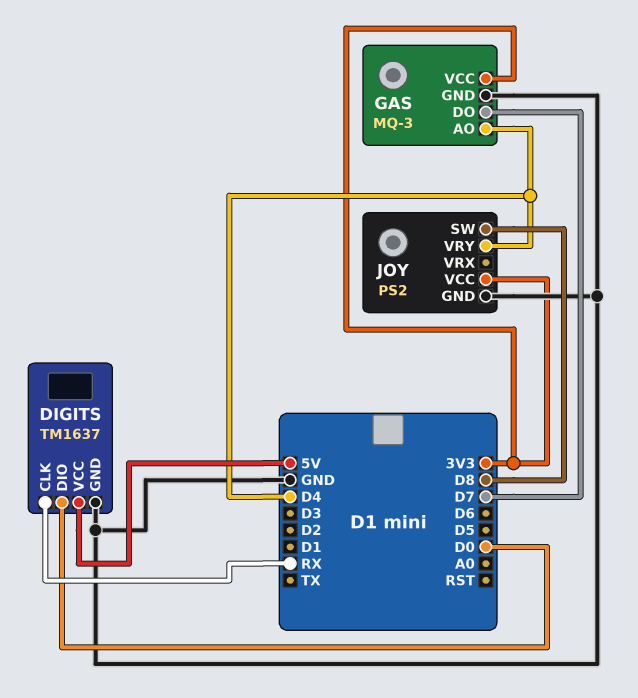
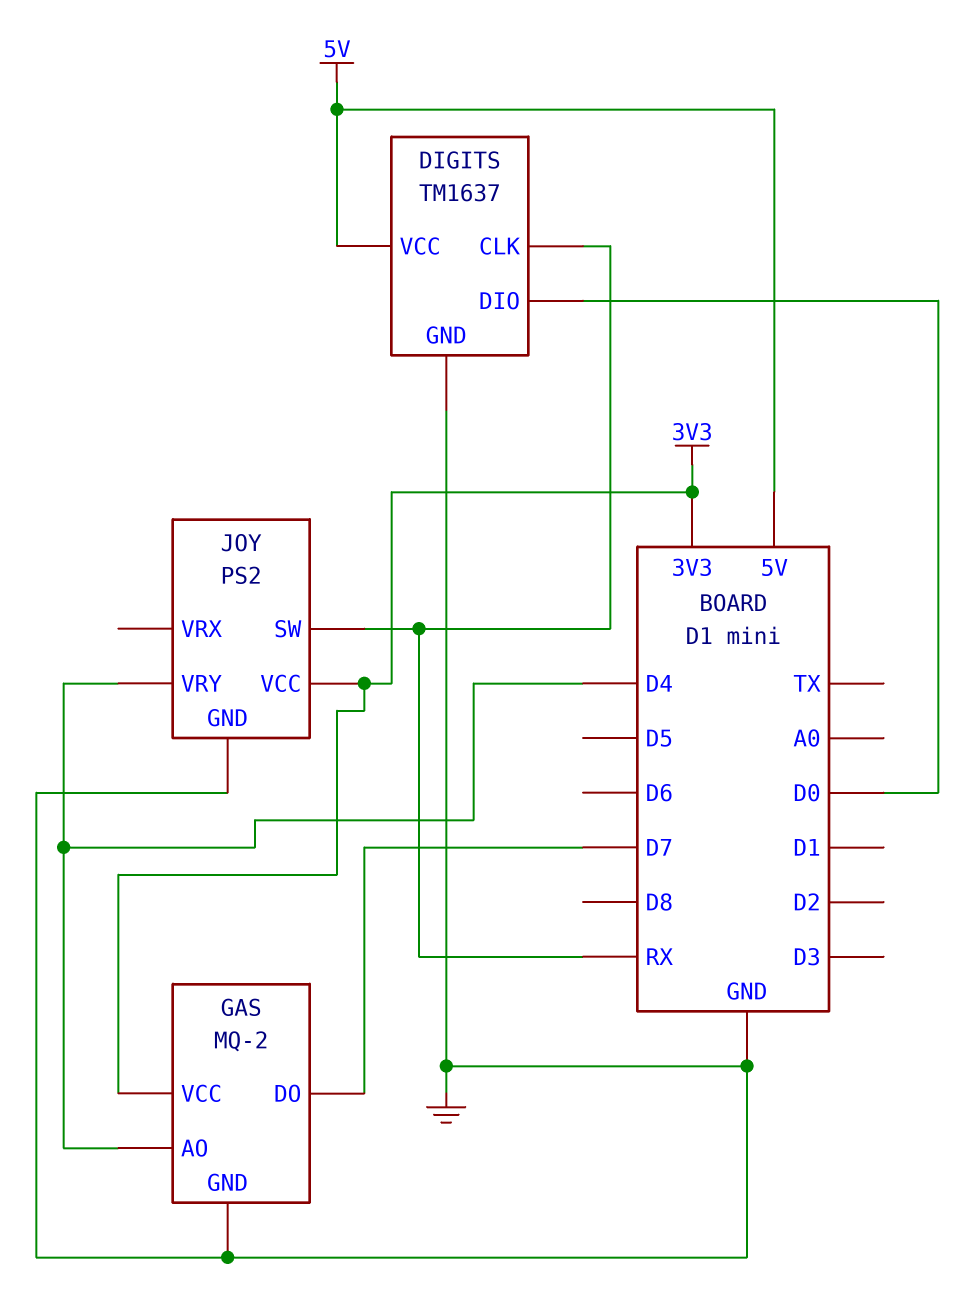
GAS: MQ-3 -> MQ-2
JOY pin SW: D8 -> RX

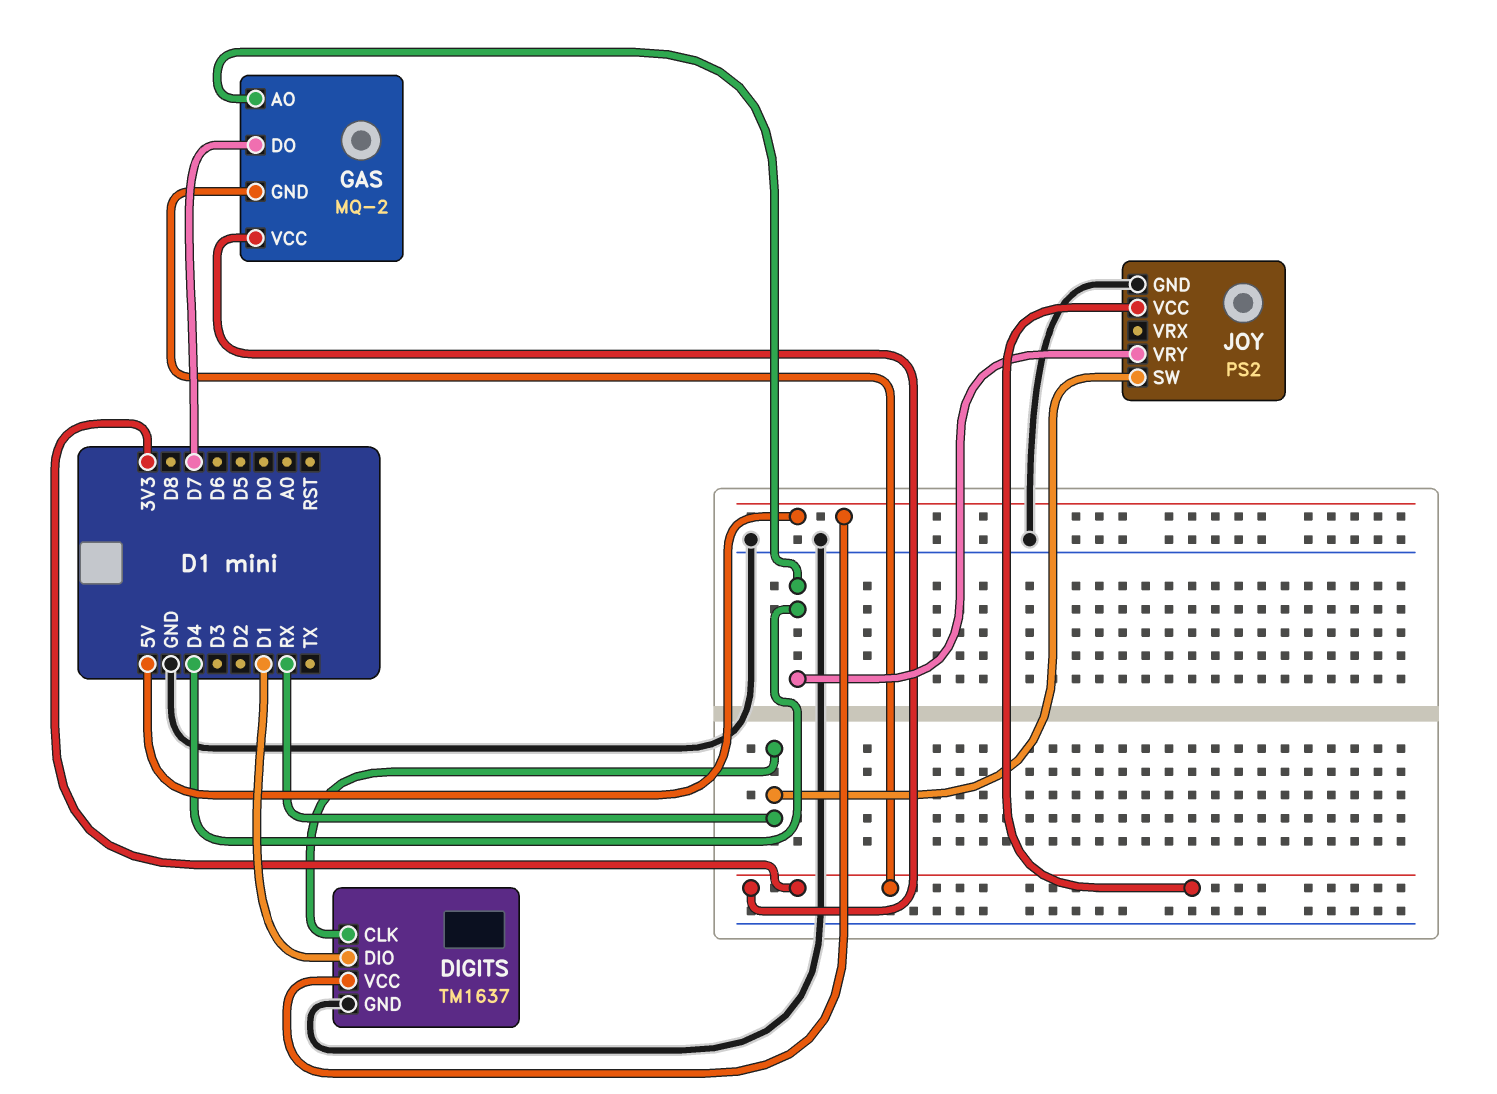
DIGITS pin DIO: D0 -> D1
GAS pin GND: GND -> 3V3

